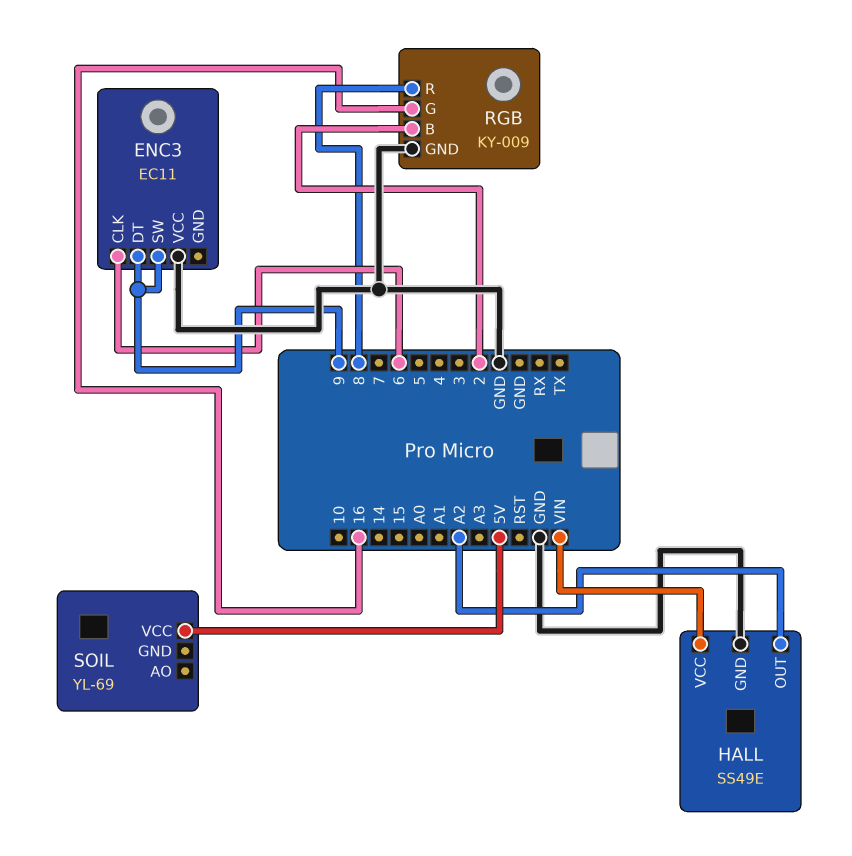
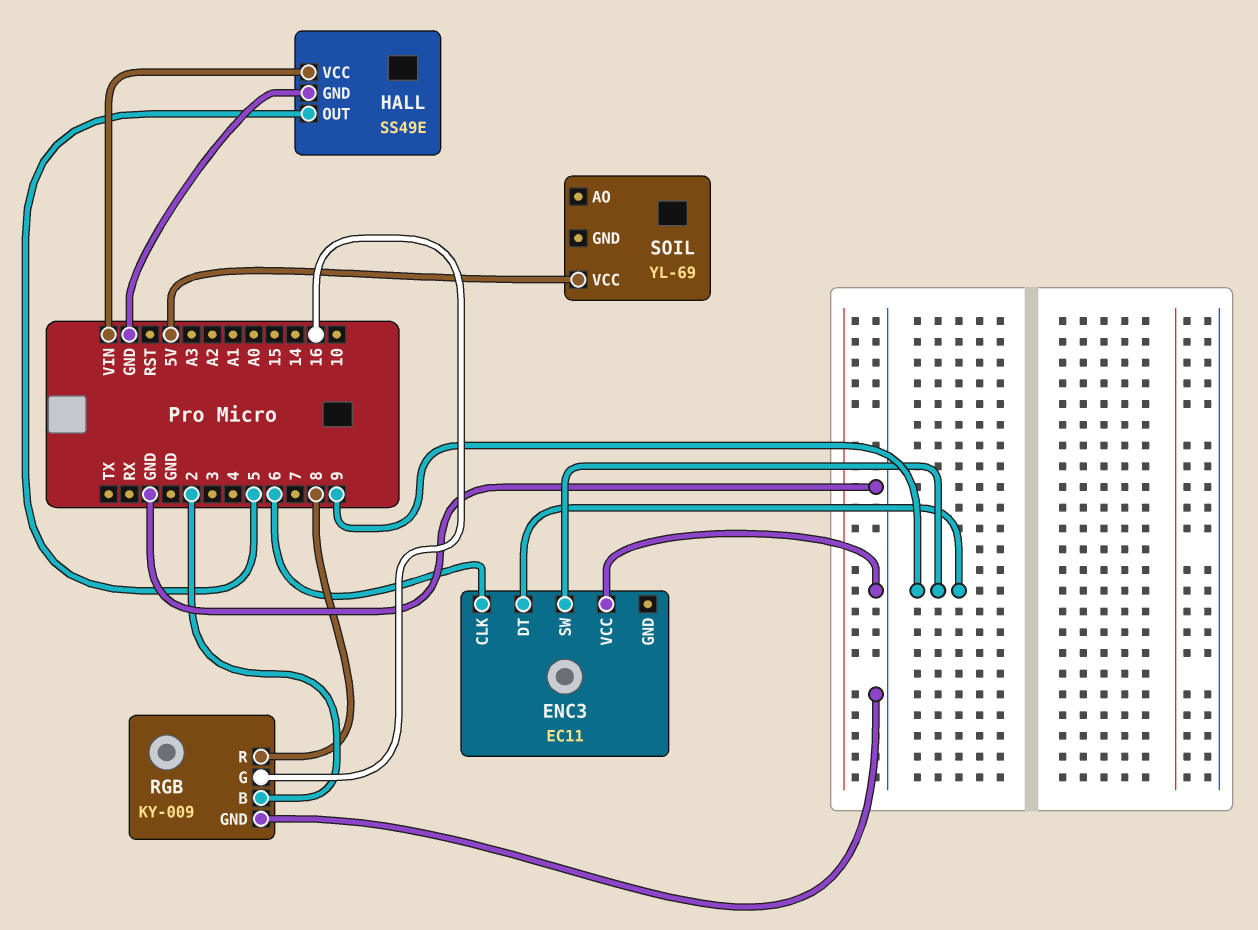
HALL pin OUT: A2 -> 5

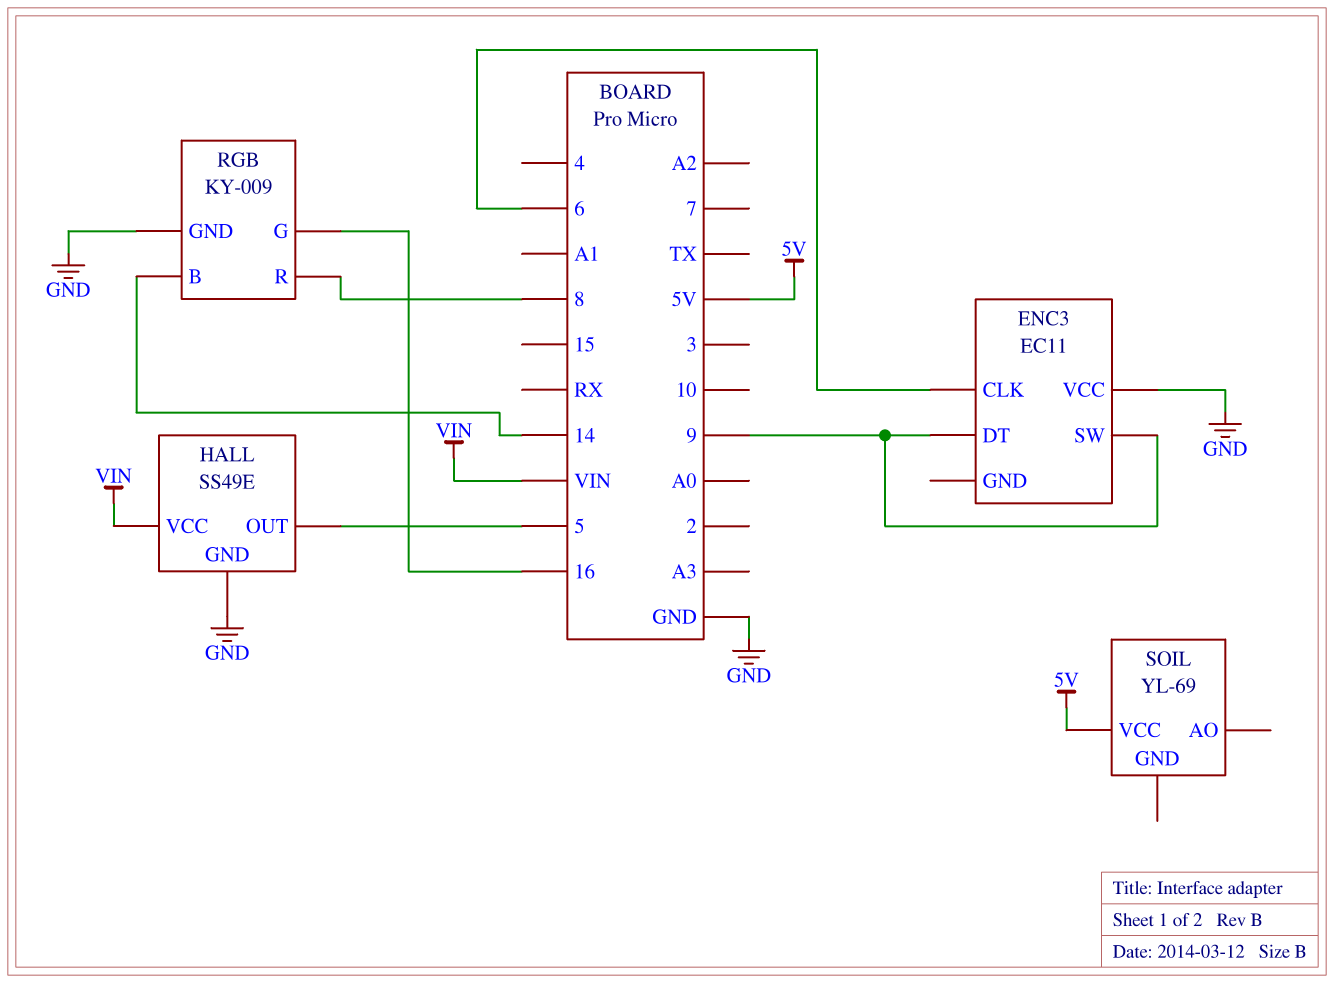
RGB pin B: 2 -> 14

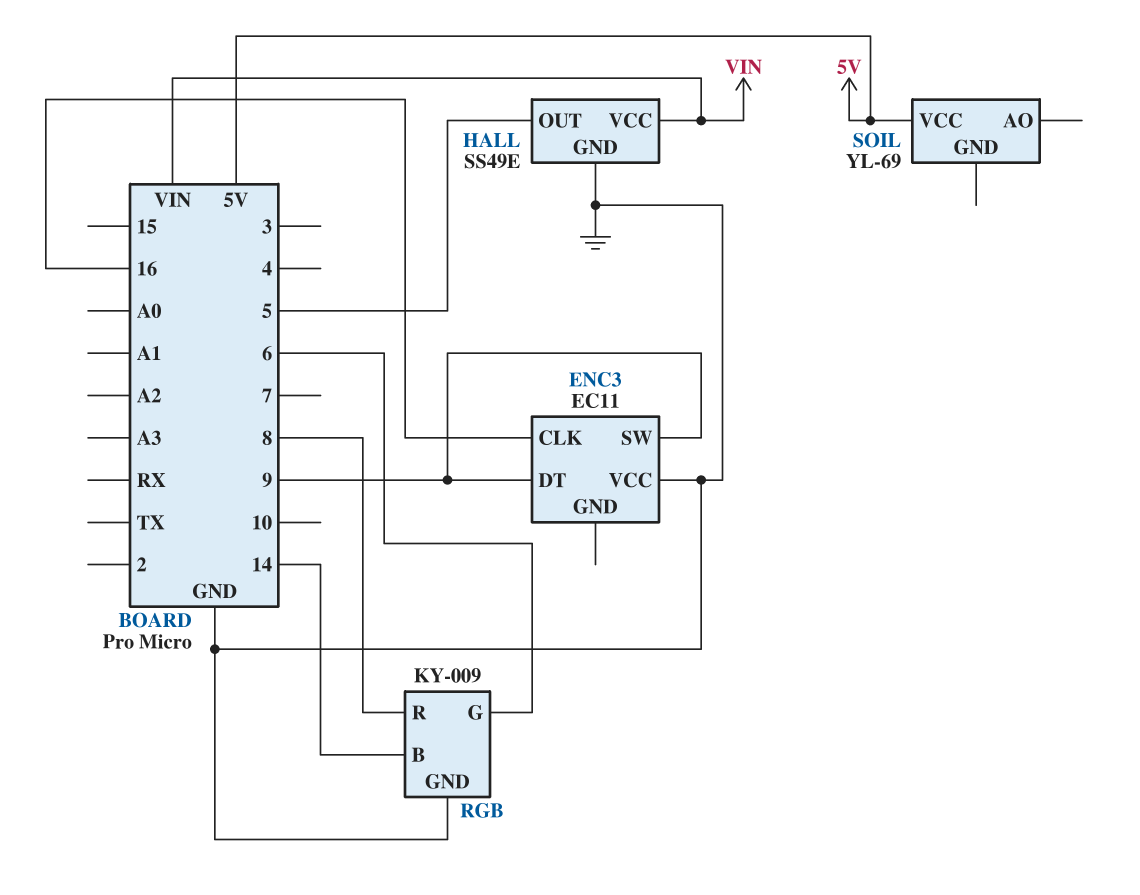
ENC3 pin CLK: 6 -> 16
RGB pin G: 16 -> 6

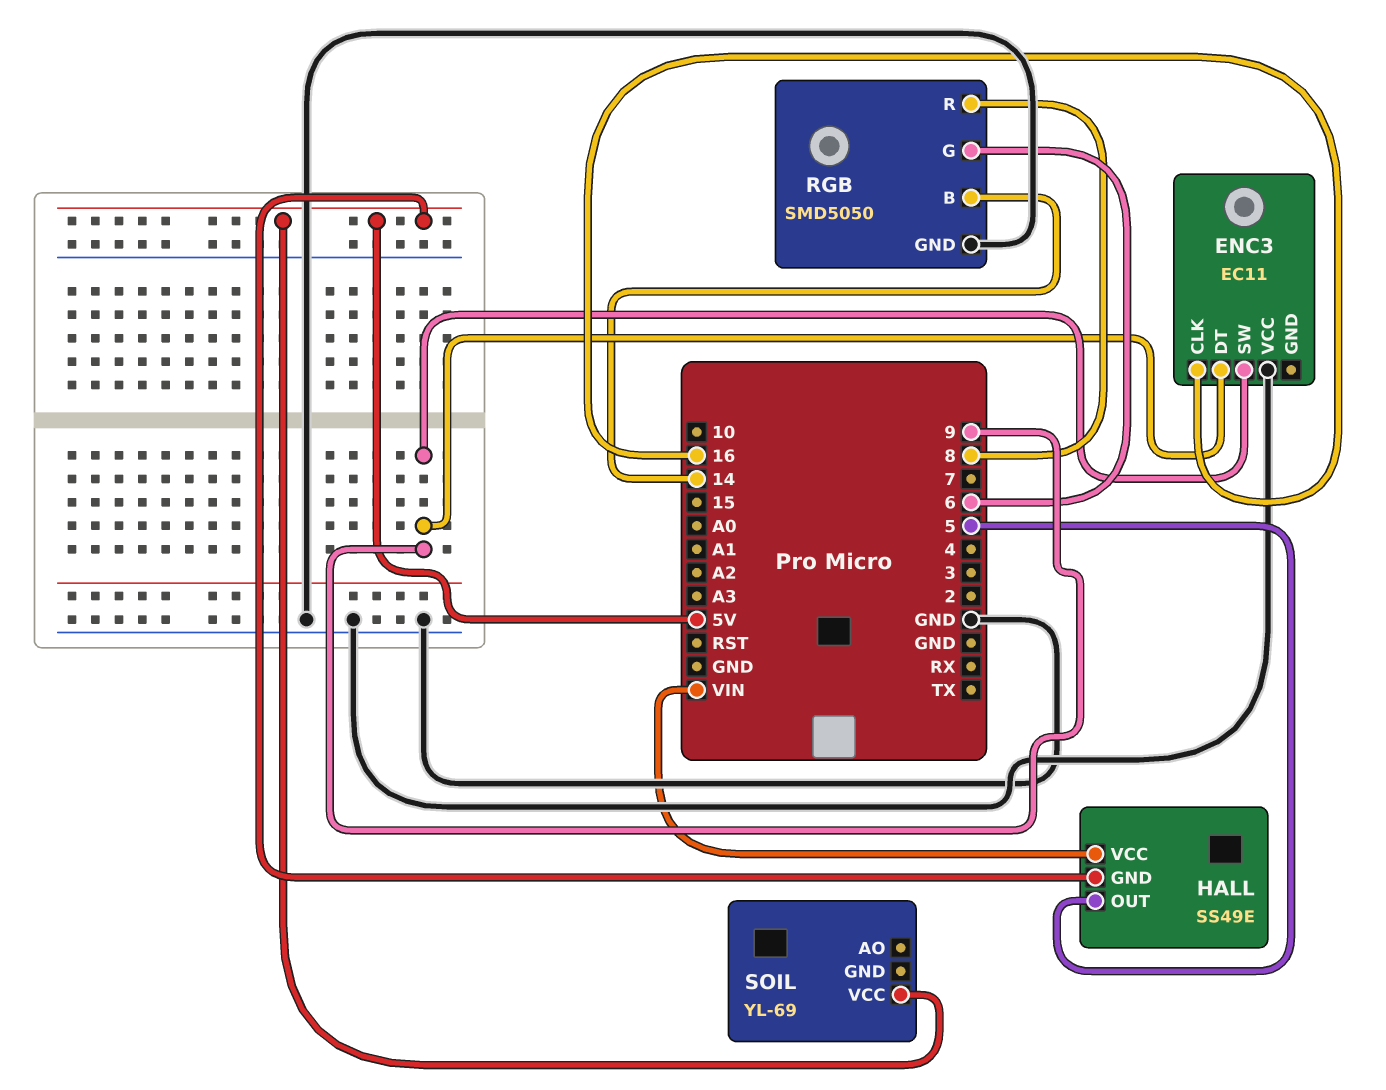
HALL pin GND: GND -> 5V
RGB: KY-009 -> SMD5050

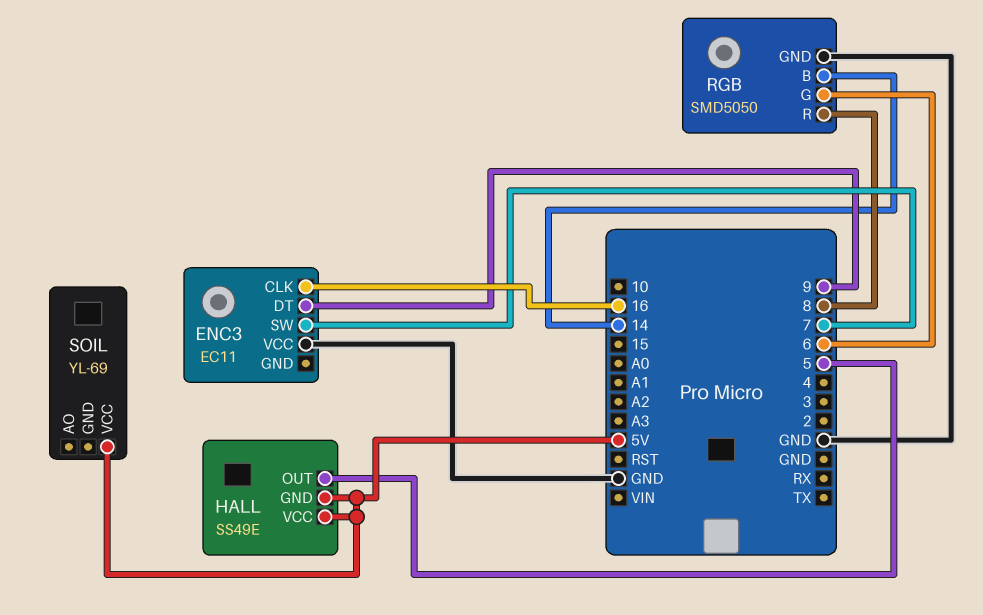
ENC3 pin SW: 9 -> 7
HALL pin VCC: VIN -> 5V

